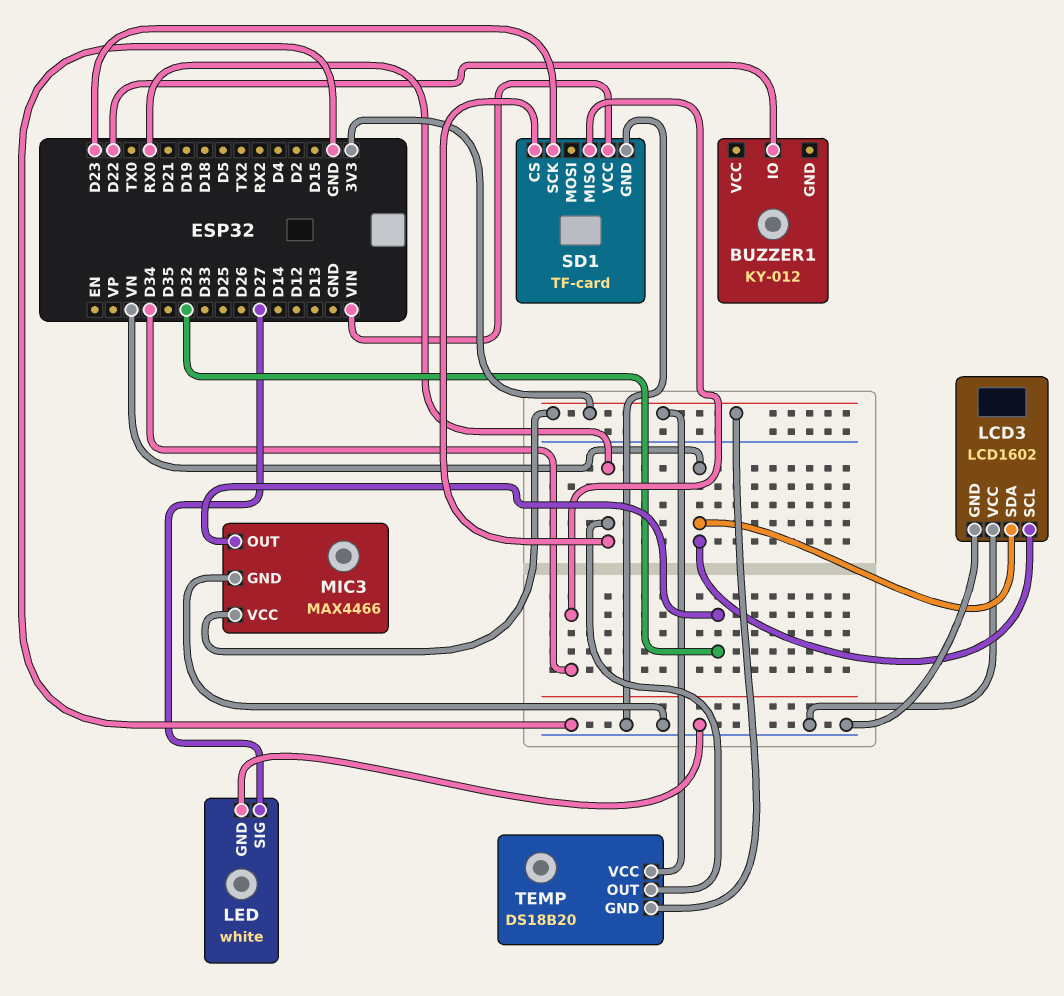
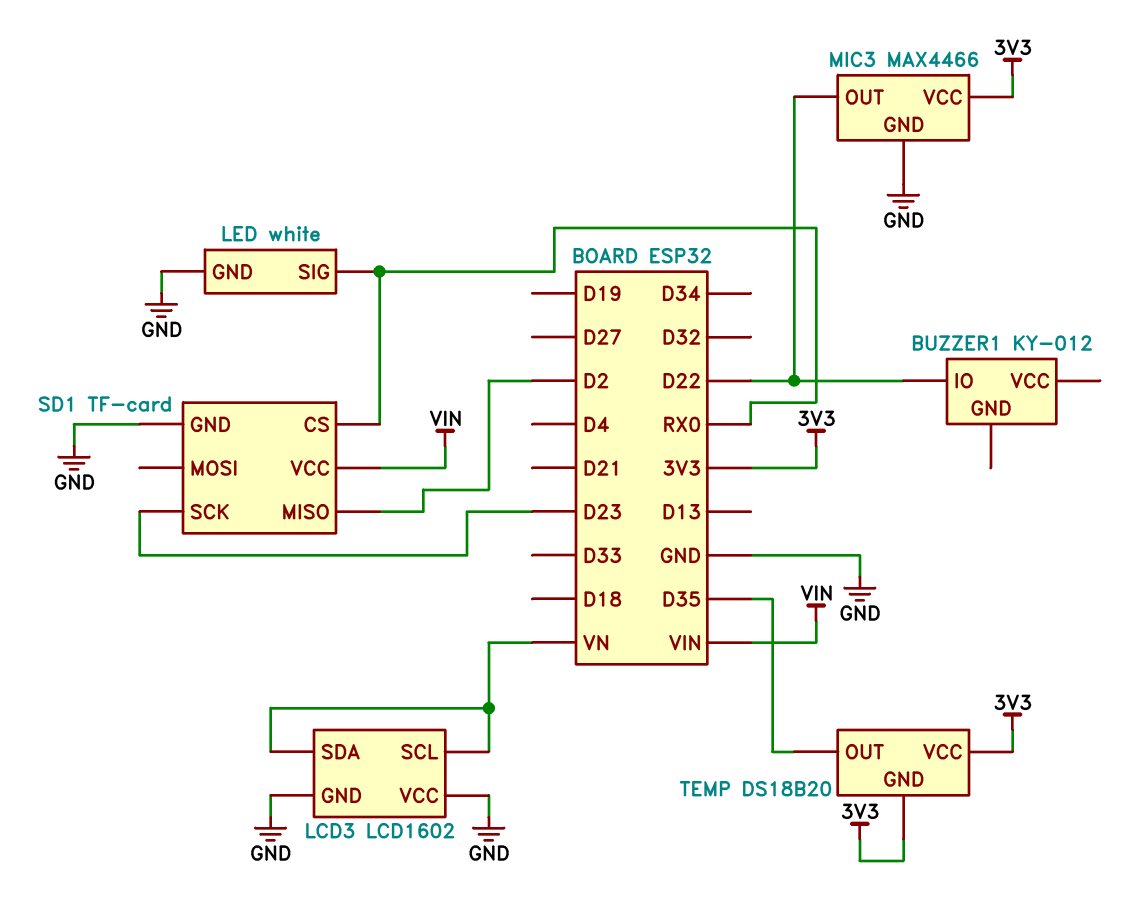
LED pin SIG: D27 -> RX0
MIC3 pin OUT: D32 -> D22
SD1 pin MISO: D34 -> D2
TEMP pin OUT: RX0 -> D35

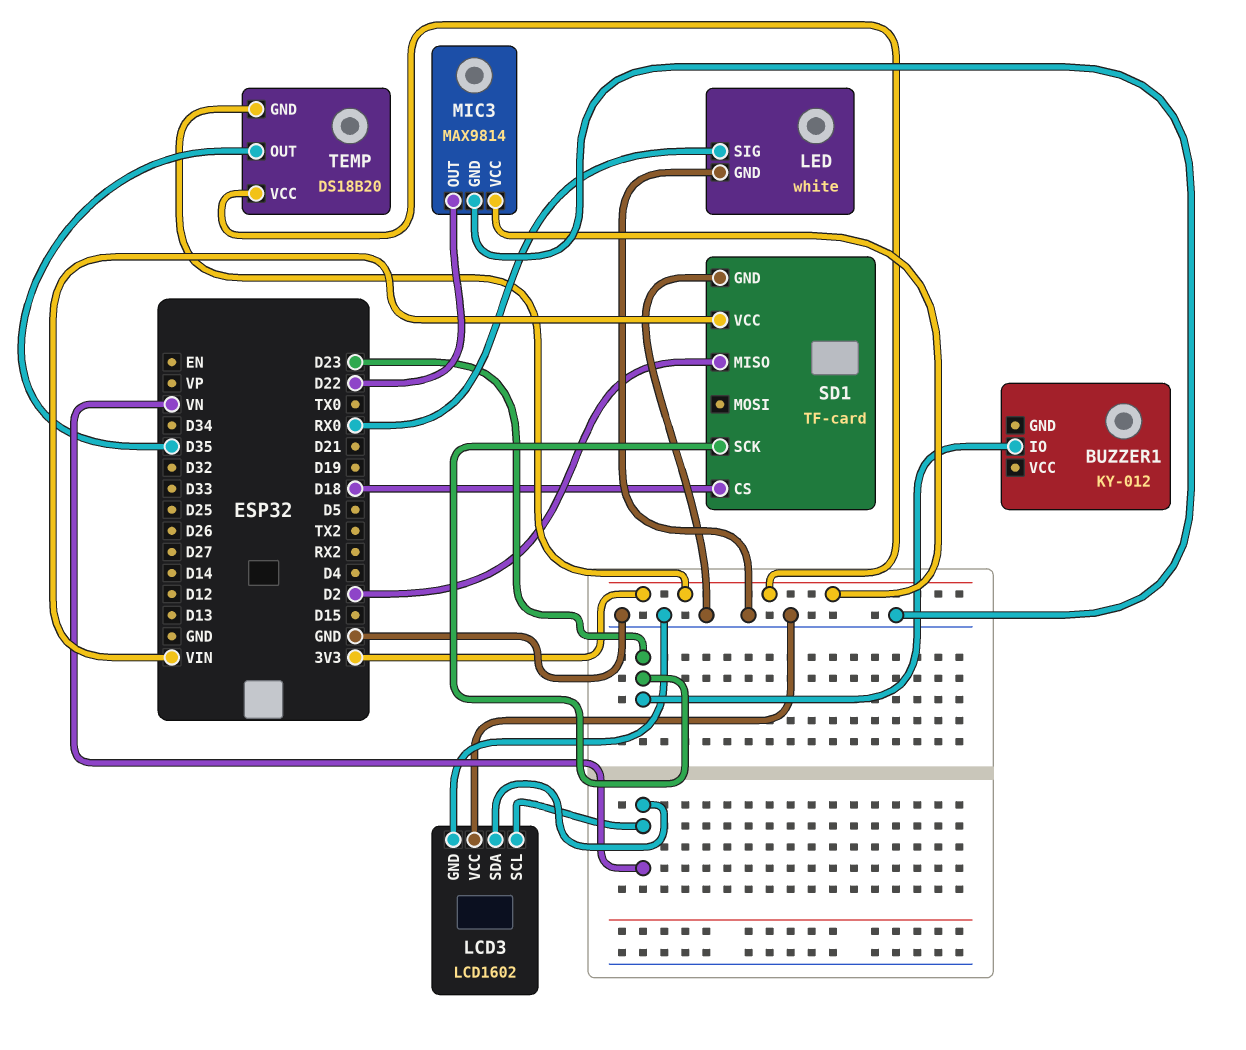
BUZZER1 pin IO: D22 -> D23
MIC3: MAX4466 -> MAX9814
SD1 pin CS: RX0 -> D18

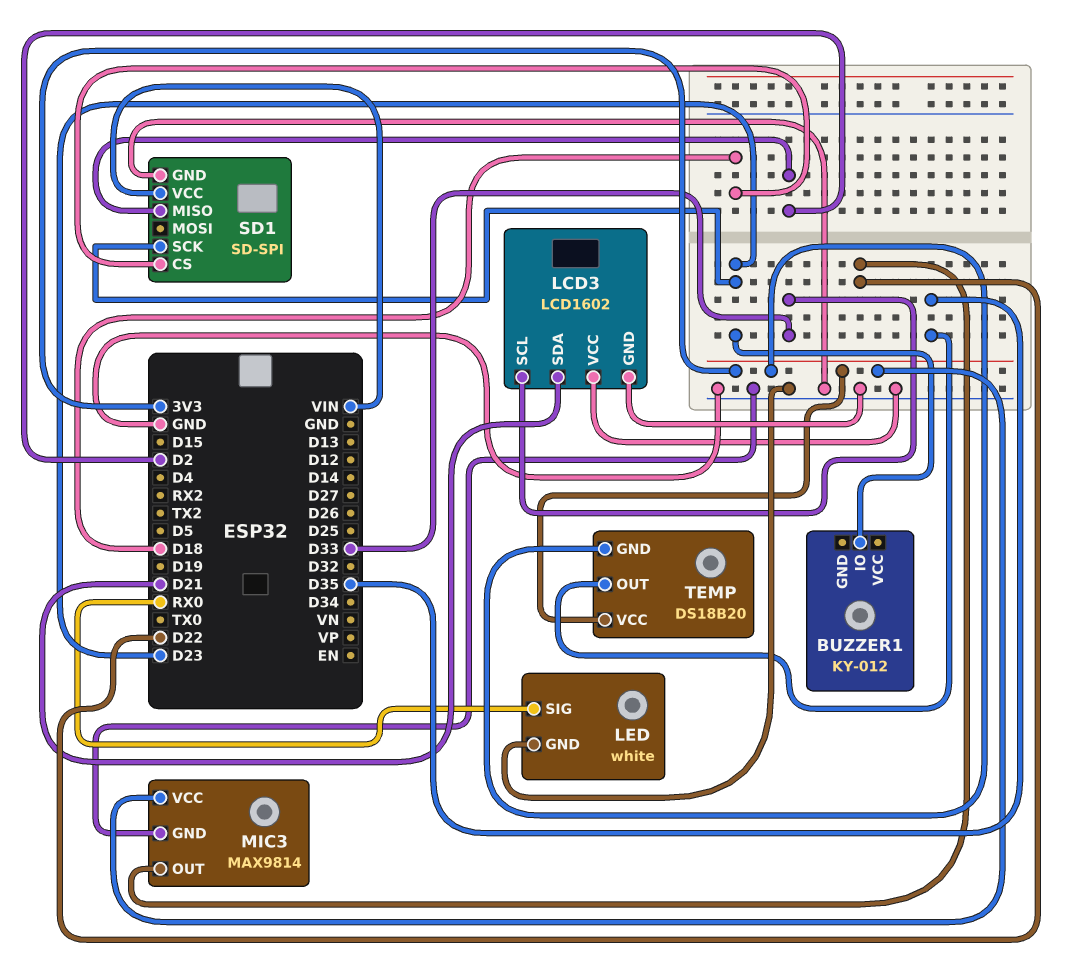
LCD3 pin SCL: VN -> D33
LCD3 pin SDA: VN -> D21
SD1: TF-card -> SD-SPI

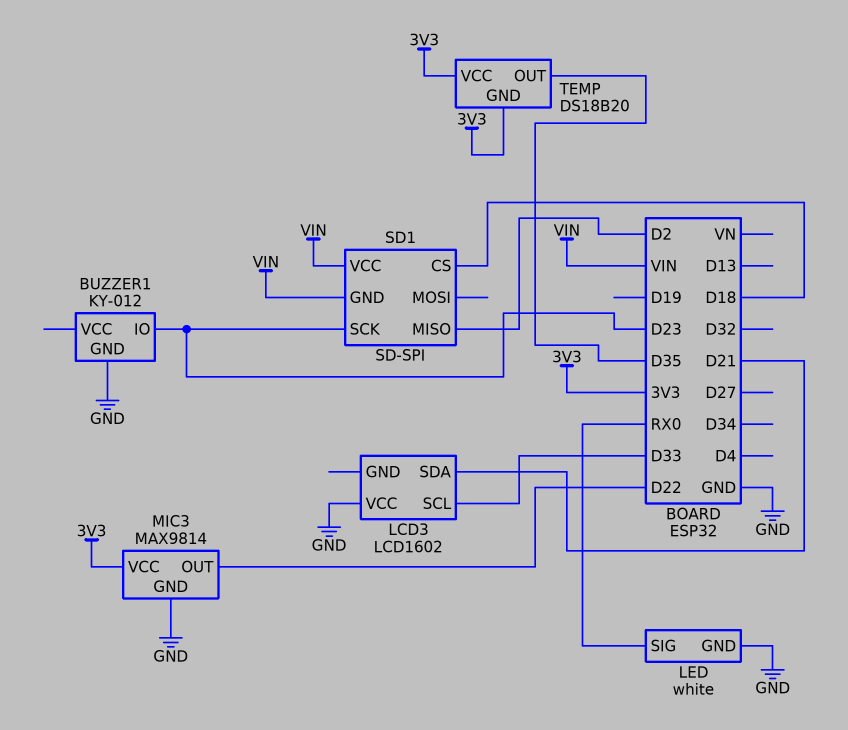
BUZZER1 pin GND: none -> GND
LCD3 pin GND: GND -> none
SD1 pin GND: GND -> VIN

